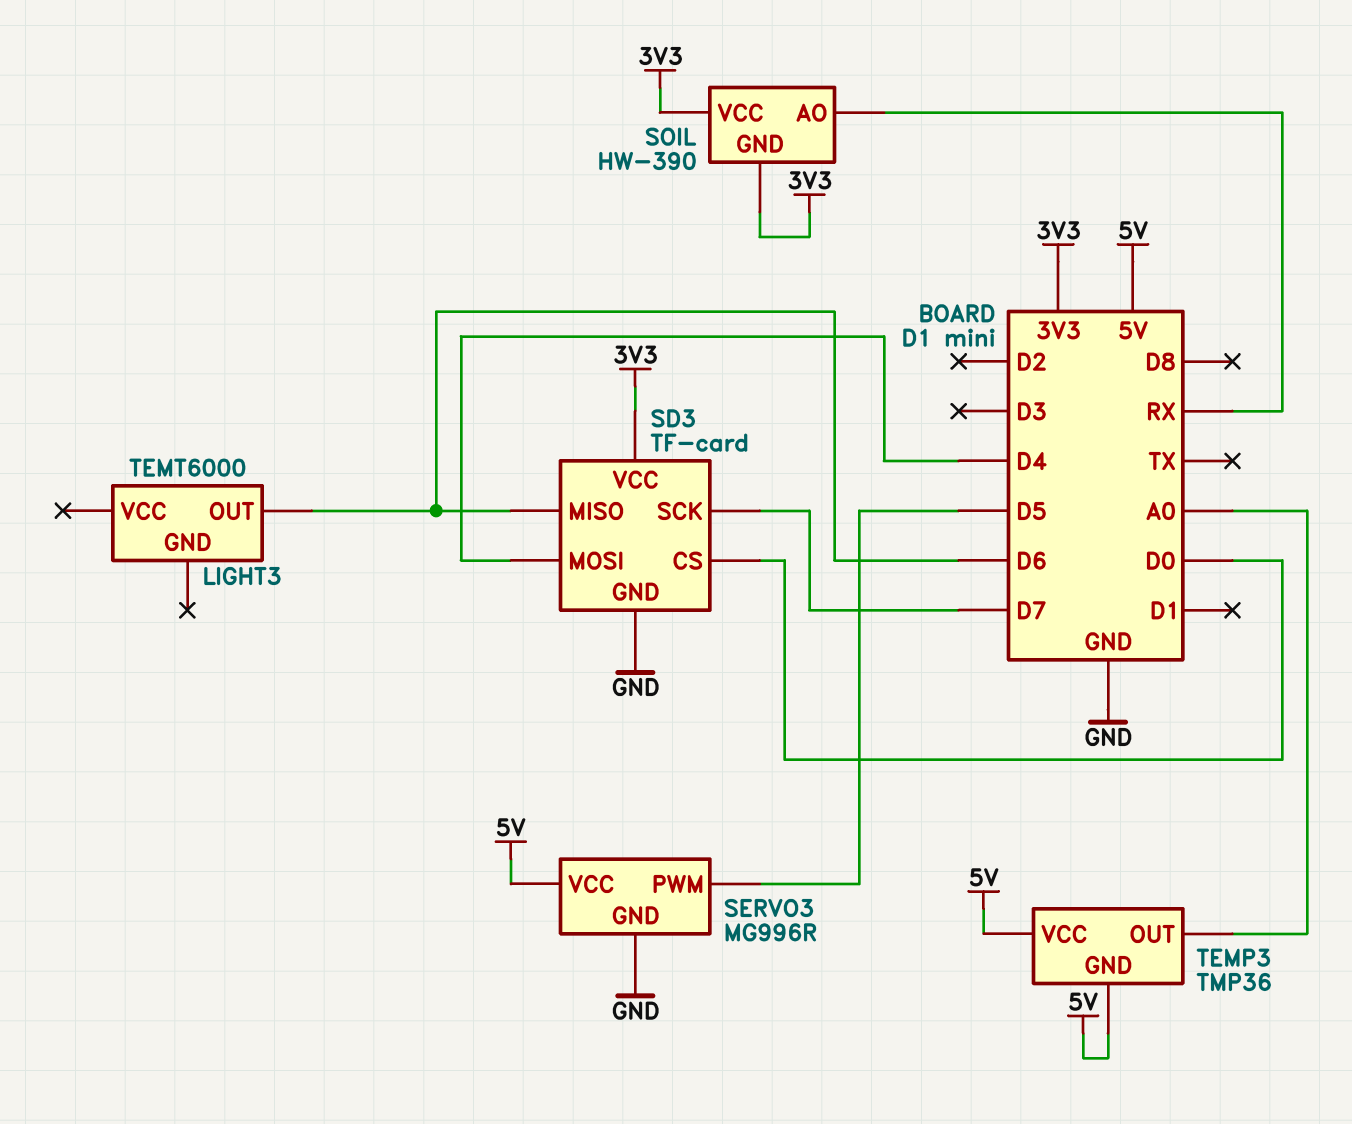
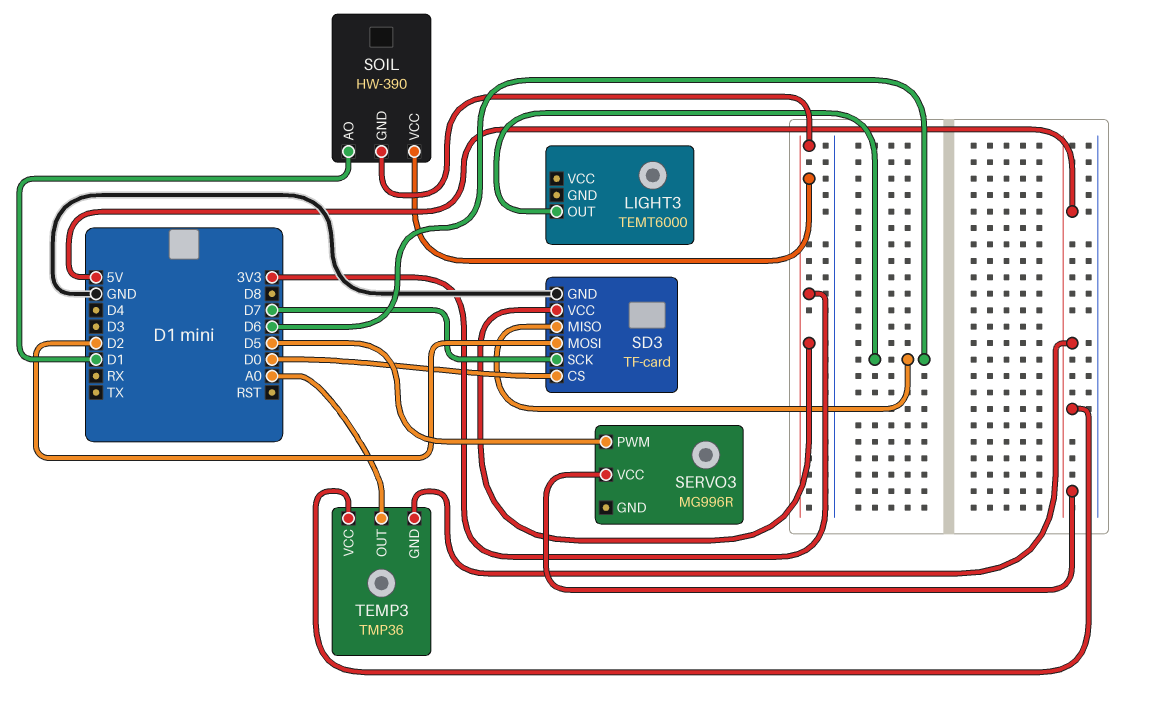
SD3 pin MOSI: D4 -> D2
SERVO3 pin GND: GND -> none
SOIL pin AO: RX -> D1

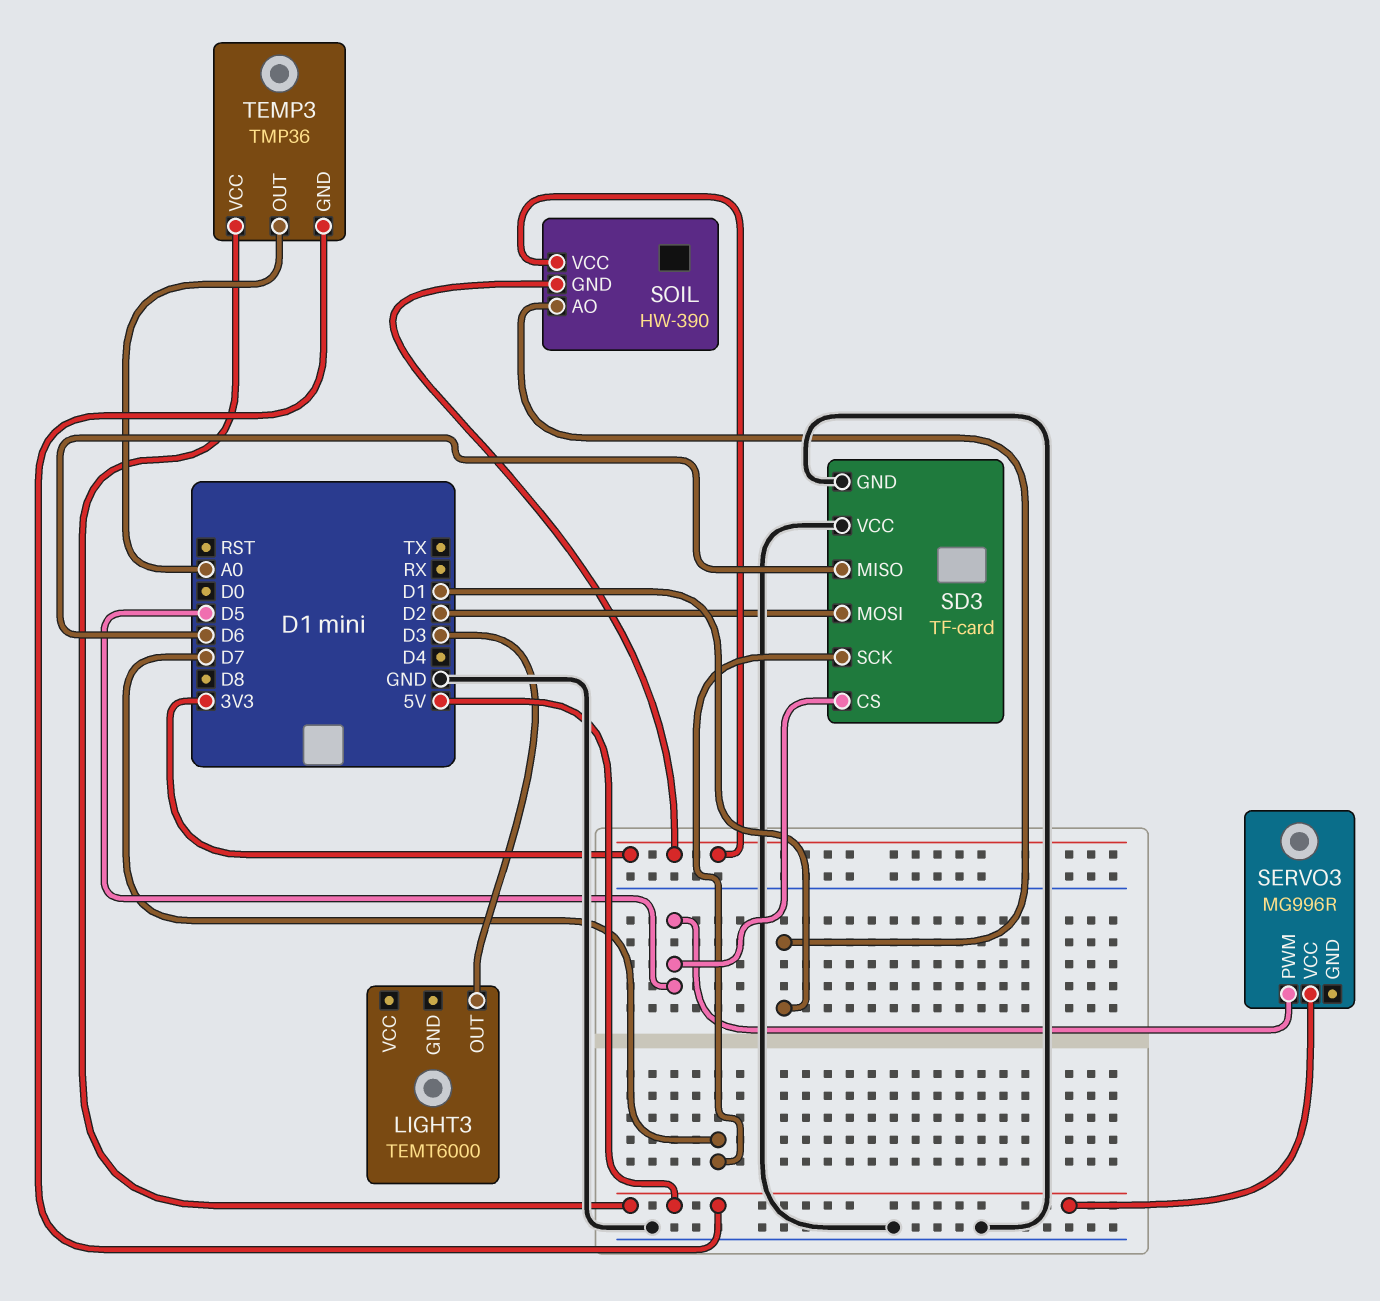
LIGHT3 pin OUT: D6 -> D3
SD3 pin CS: D0 -> D5
SD3 pin VCC: 3V3 -> GND

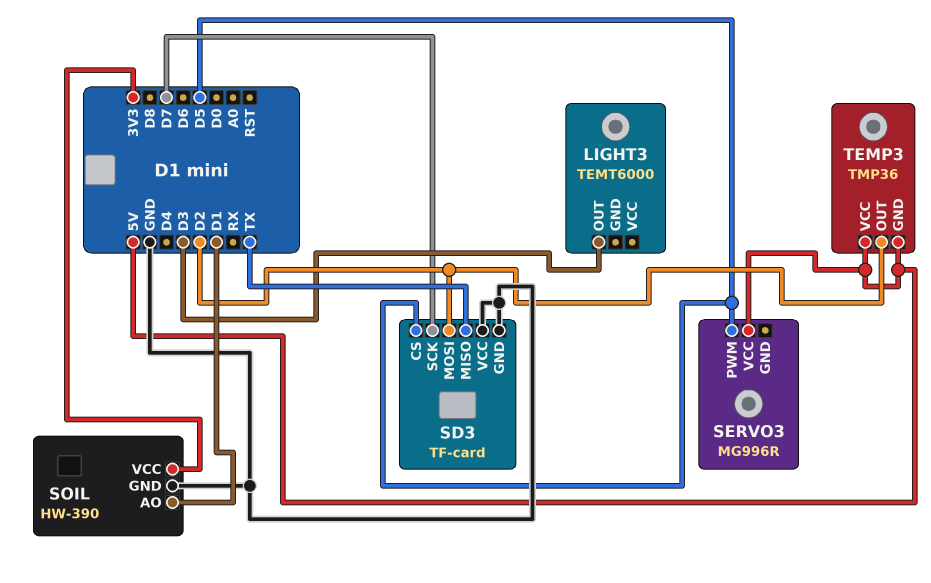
SD3 pin MISO: D6 -> TX
SOIL pin GND: 3V3 -> GND
TEMP3 pin OUT: A0 -> D2

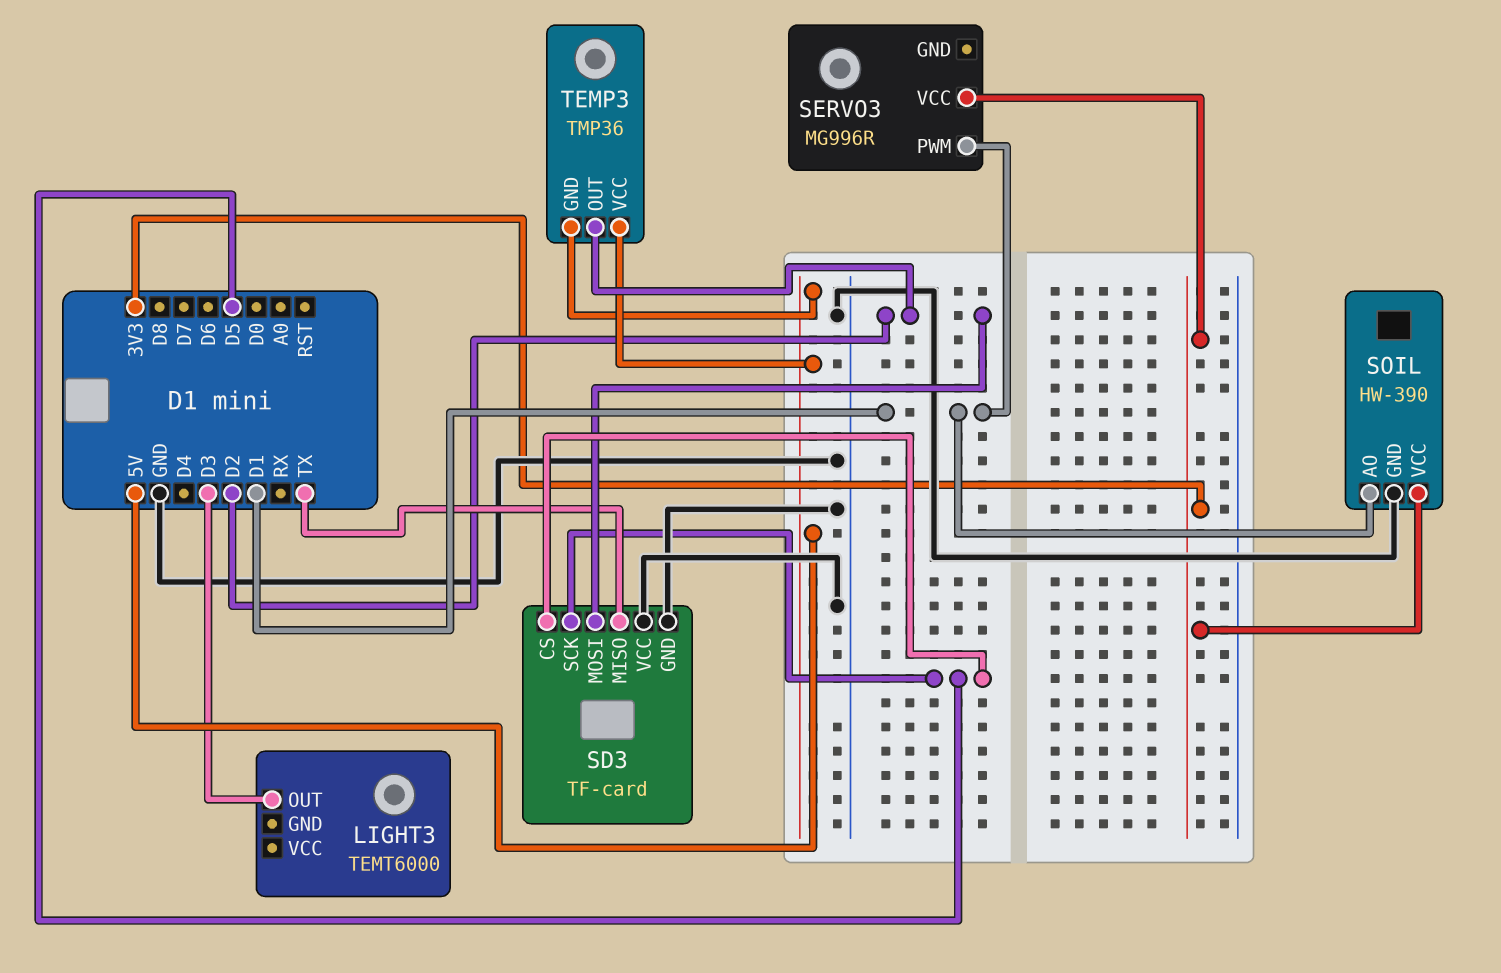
SD3 pin SCK: D7 -> D5
SERVO3 pin PWM: D5 -> D1
SERVO3 pin VCC: 5V -> 3V3

